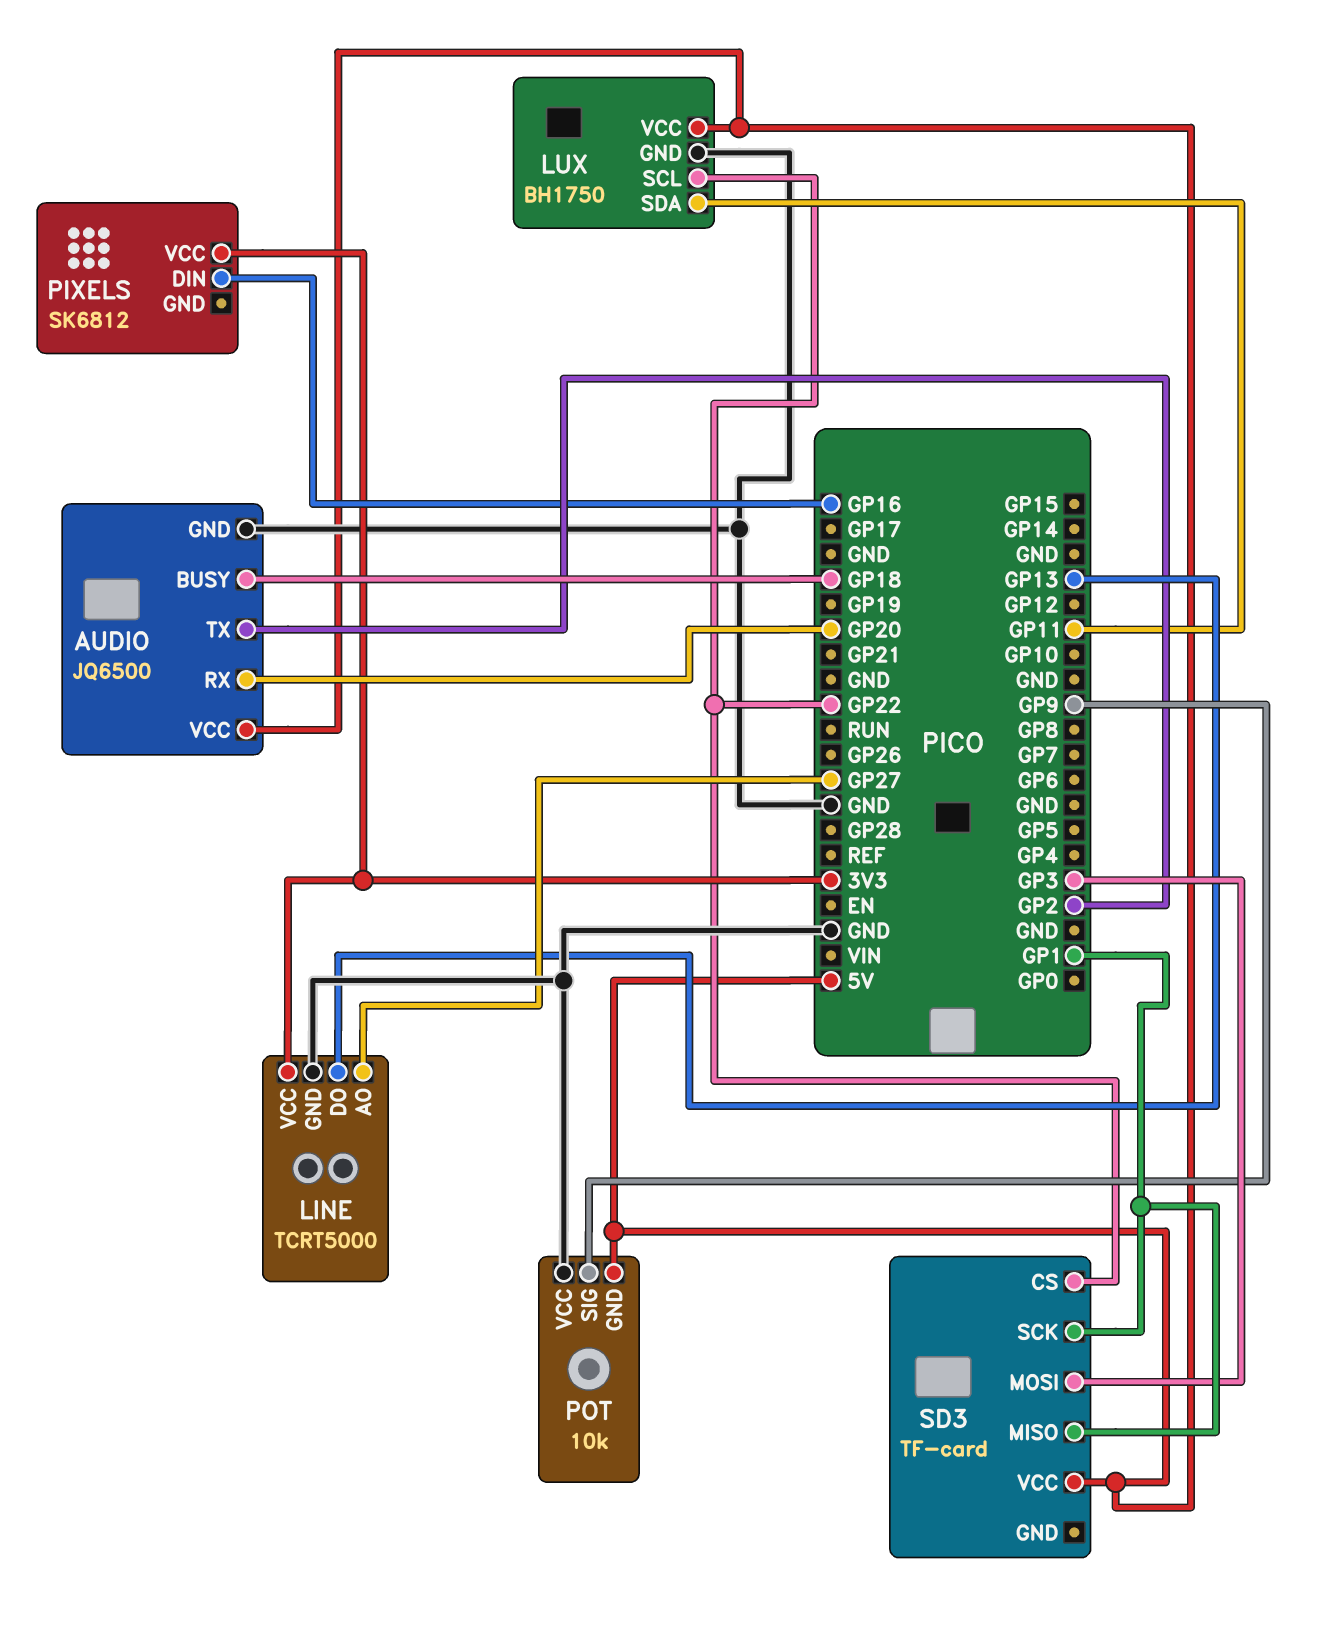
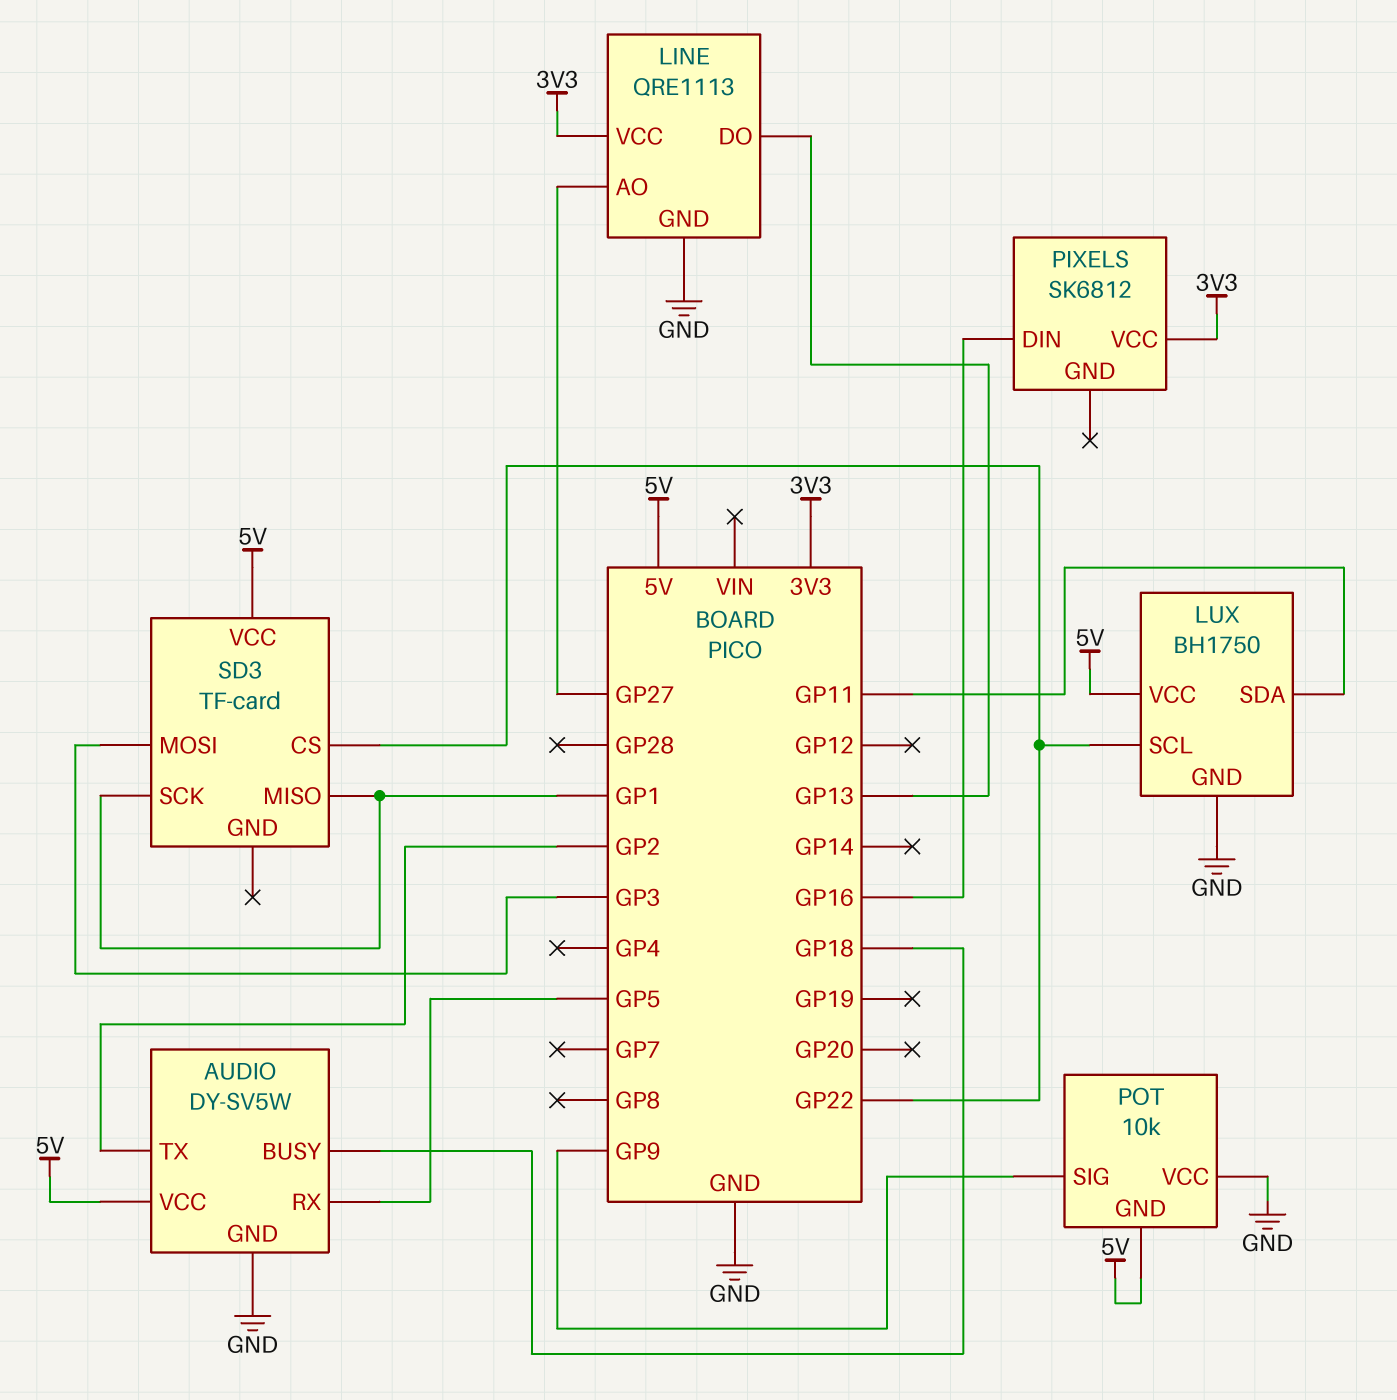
AUDIO: JQ6500 -> DY-SV5W
AUDIO pin RX: GP20 -> GP5
LINE: TCRT5000 -> QRE1113

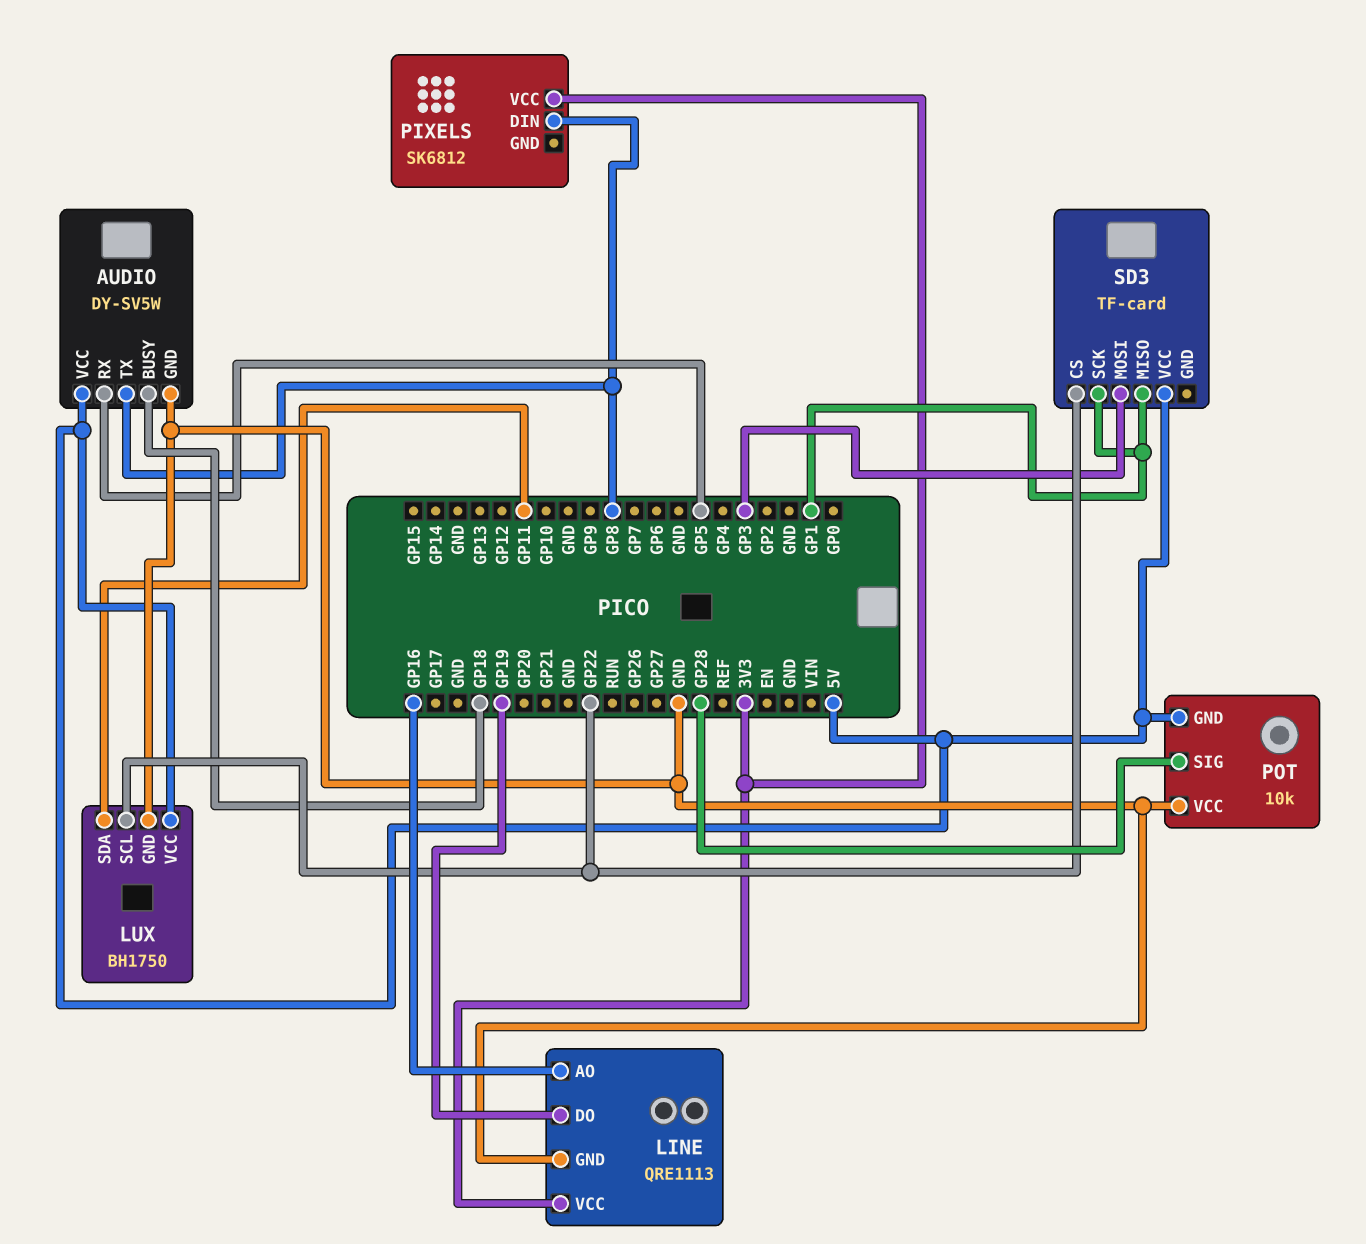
AUDIO pin TX: GP2 -> GP8
LINE pin AO: GP27 -> GP16
LINE pin DO: GP13 -> GP19
PIXELS pin DIN: GP16 -> GP8
POT pin SIG: GP9 -> GP28

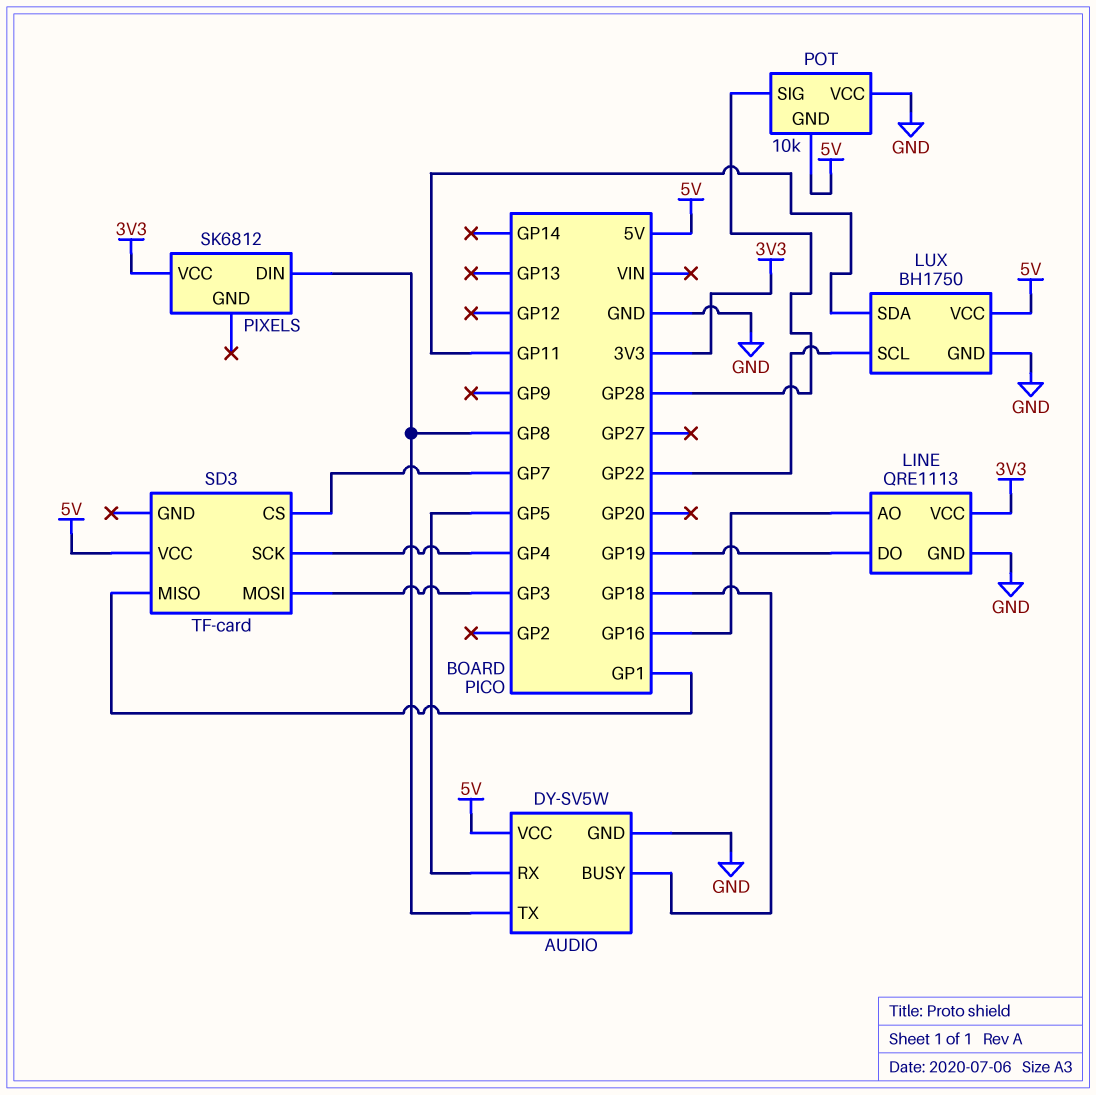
SD3 pin CS: GP22 -> GP7
SD3 pin SCK: GP1 -> GP4

